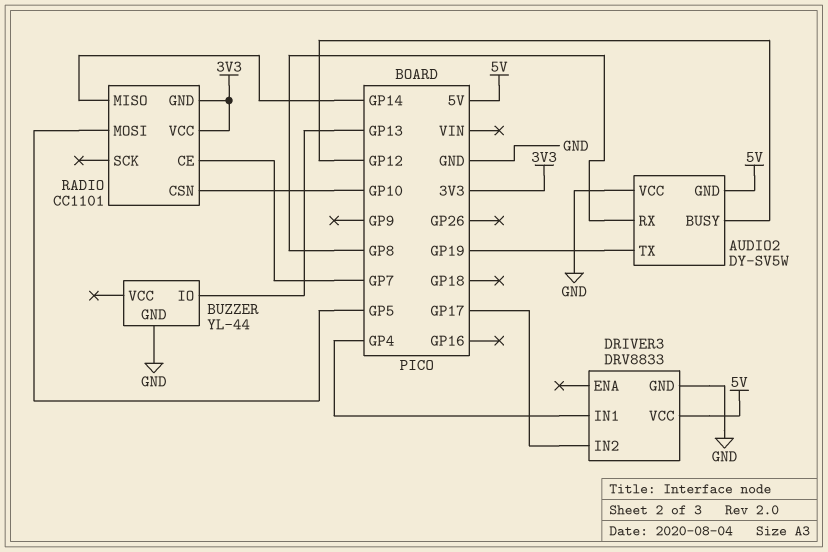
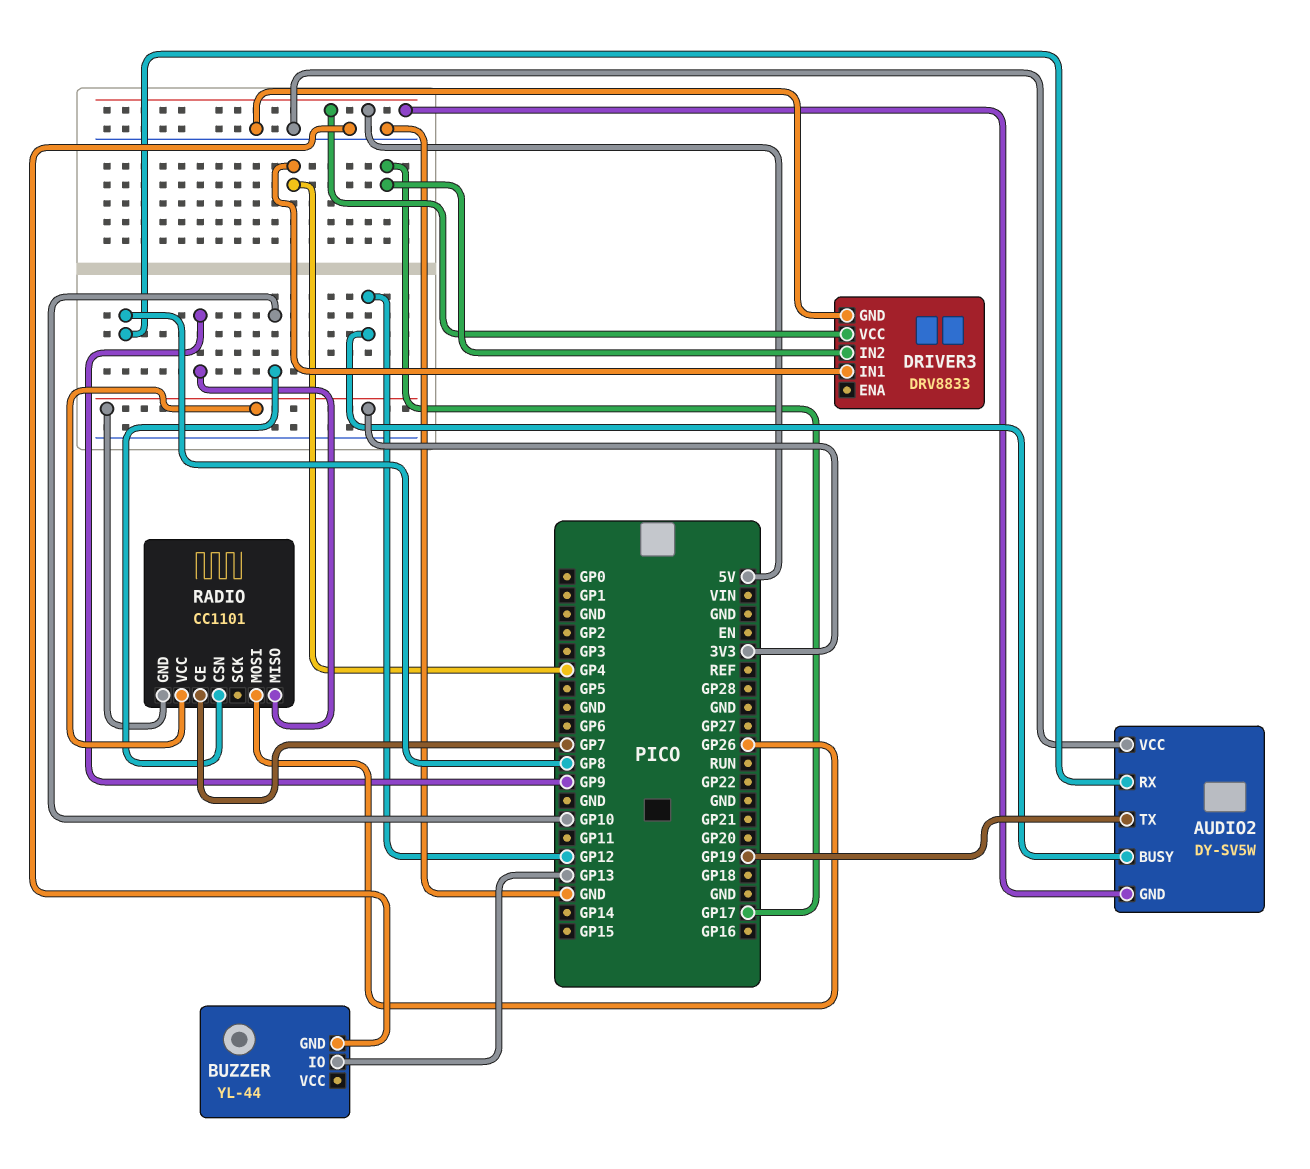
RADIO pin MISO: GP14 -> GP9
RADIO pin MOSI: GP5 -> GP26

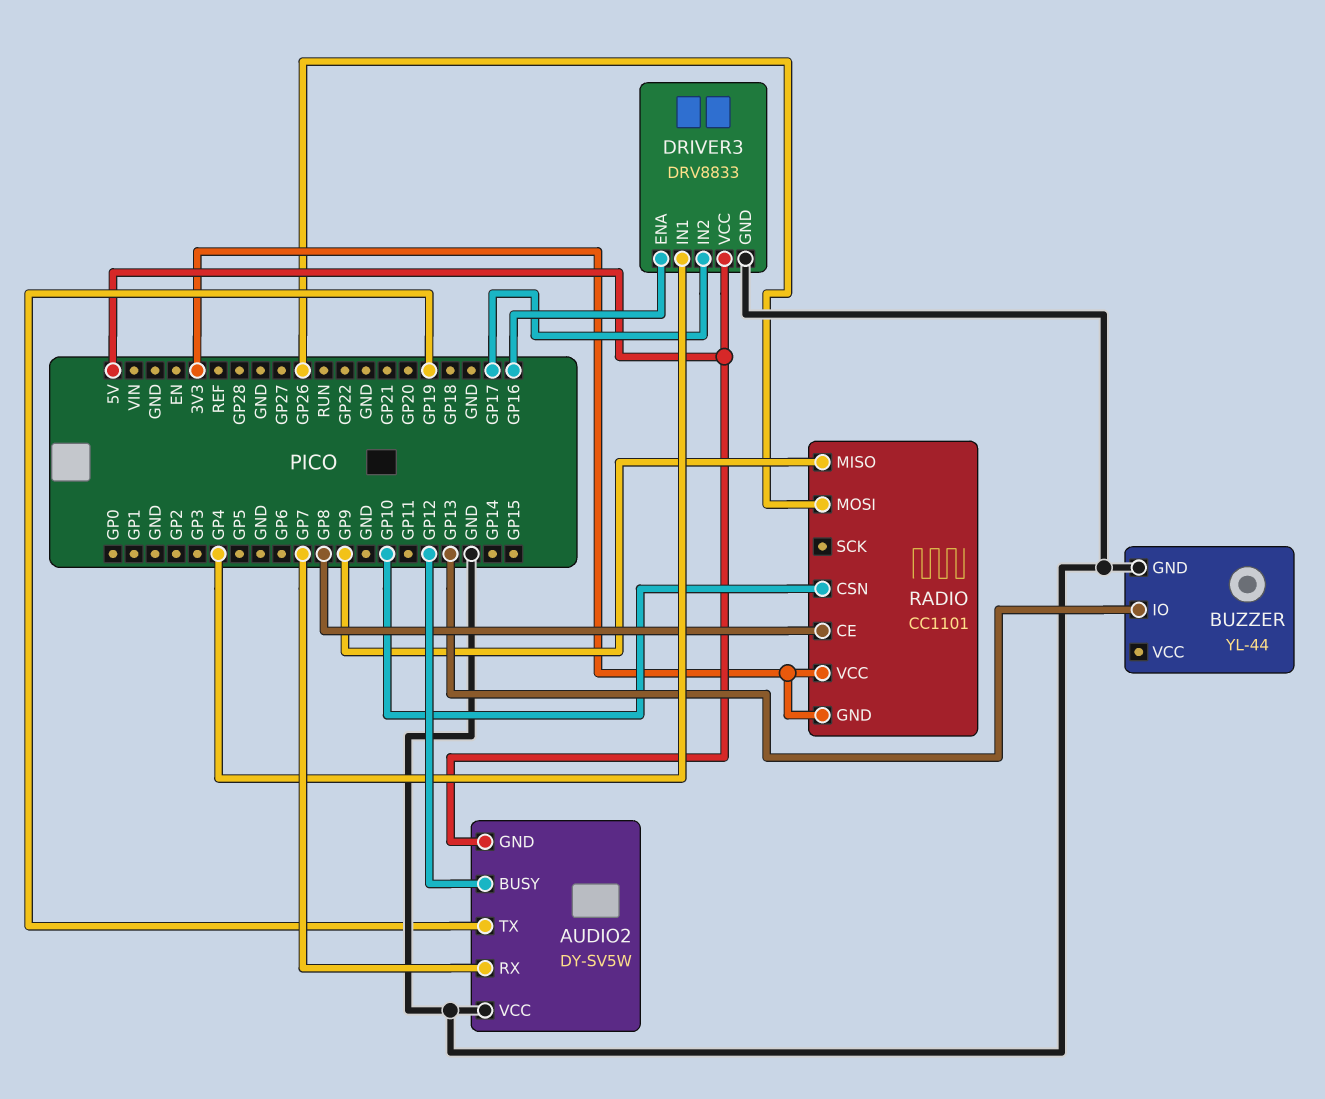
AUDIO2 pin RX: GP8 -> GP7
DRIVER3 pin ENA: none -> GP16
RADIO pin CE: GP7 -> GP8

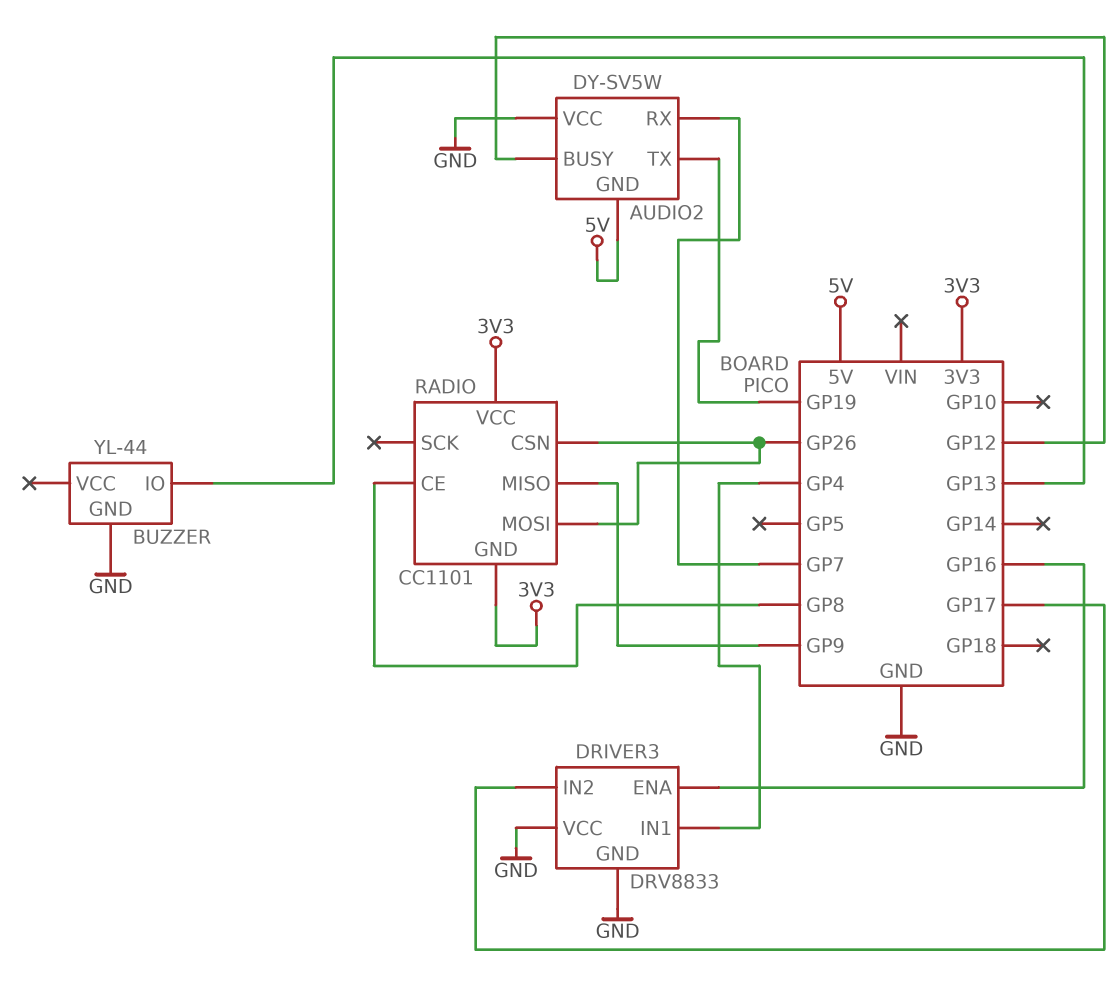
DRIVER3 pin VCC: 5V -> GND
RADIO pin CSN: GP10 -> GP26

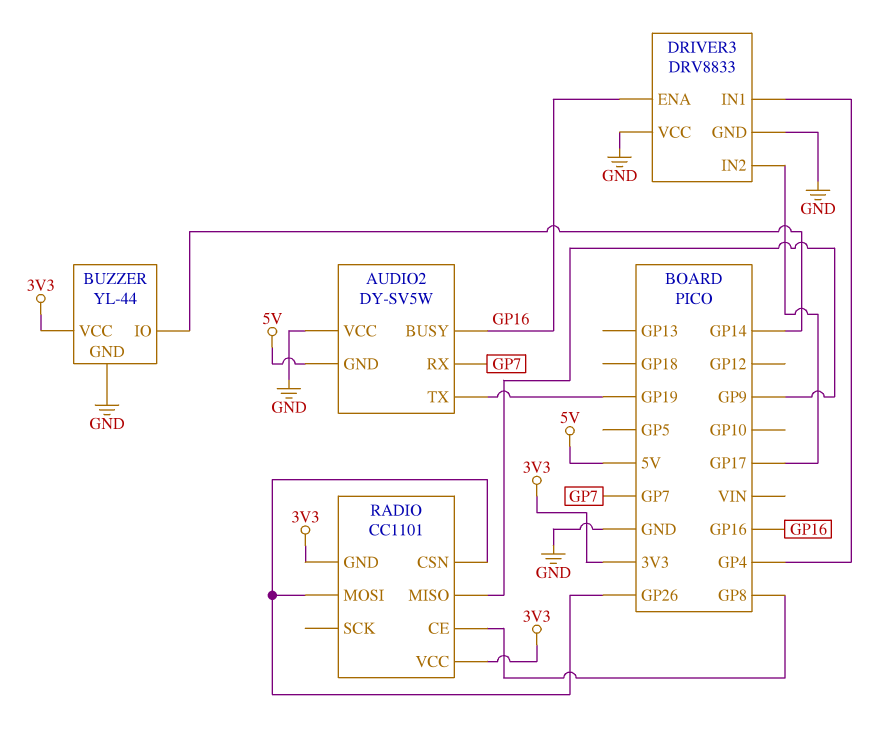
AUDIO2 pin BUSY: GP12 -> GP16
BUZZER pin IO: GP13 -> GP14
BUZZER pin VCC: none -> 3V3

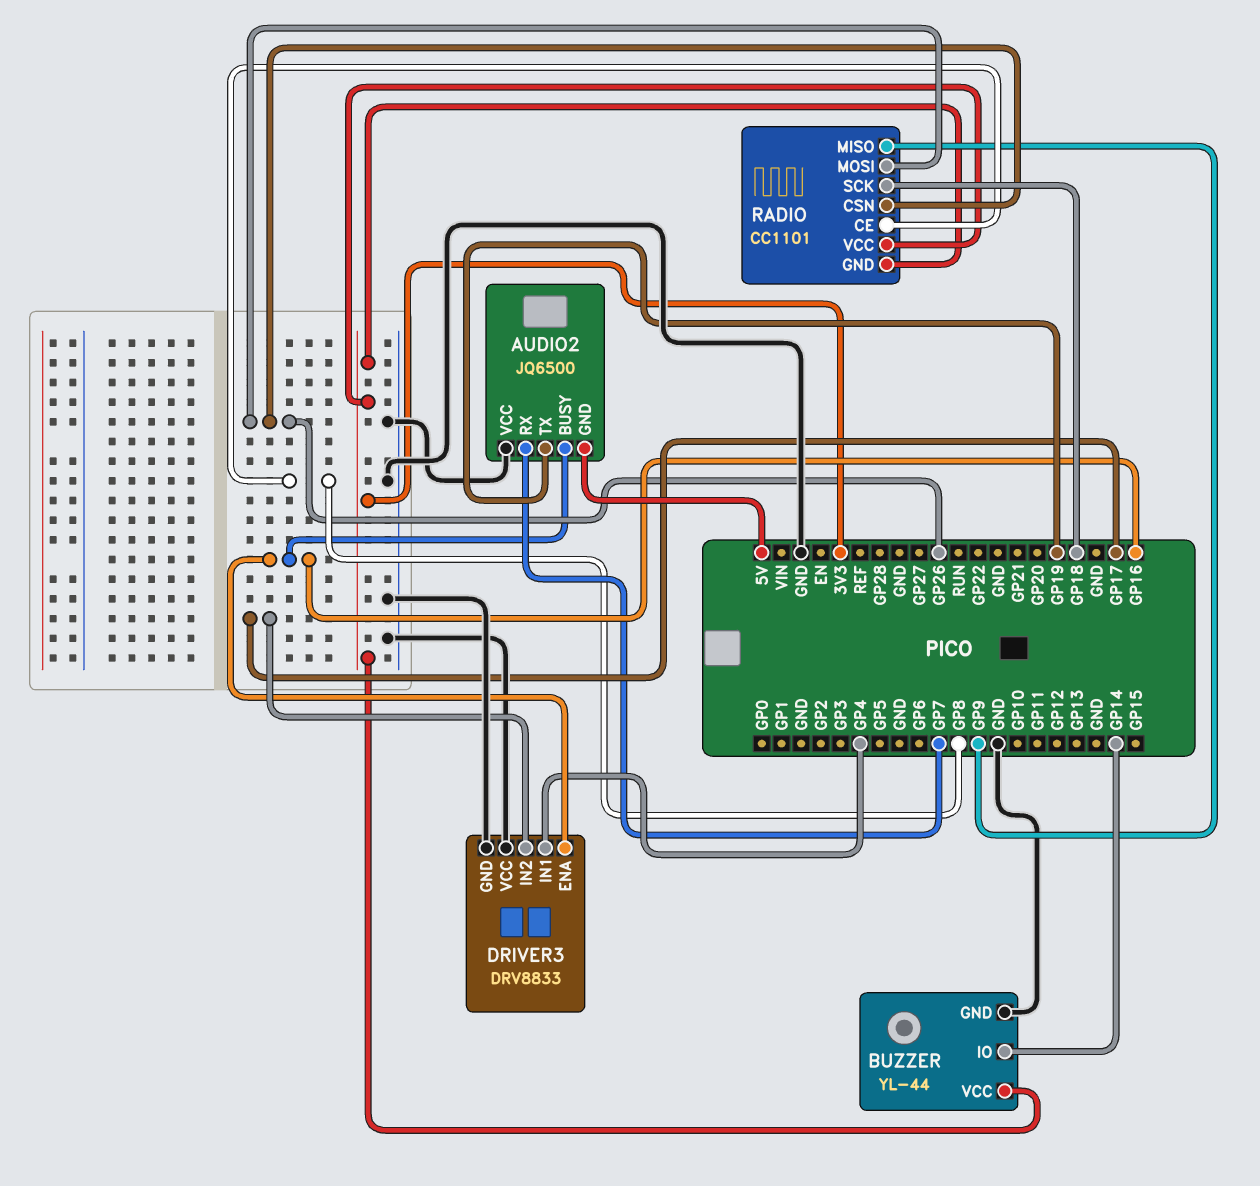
AUDIO2: DY-SV5W -> JQ6500
RADIO pin SCK: none -> GP18

